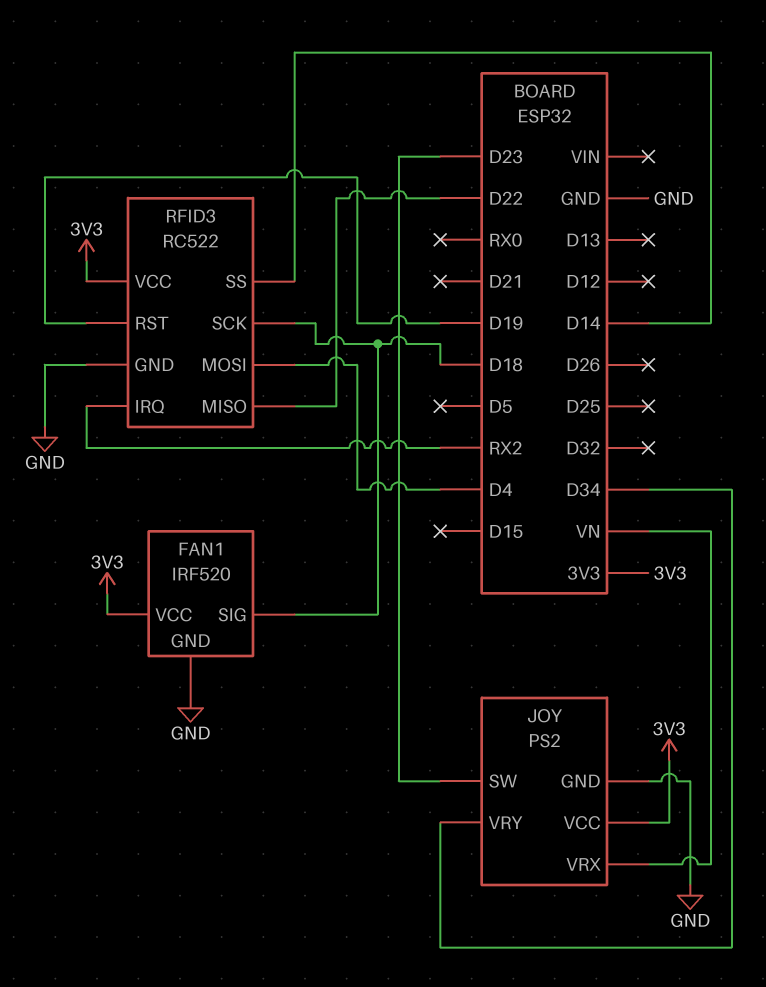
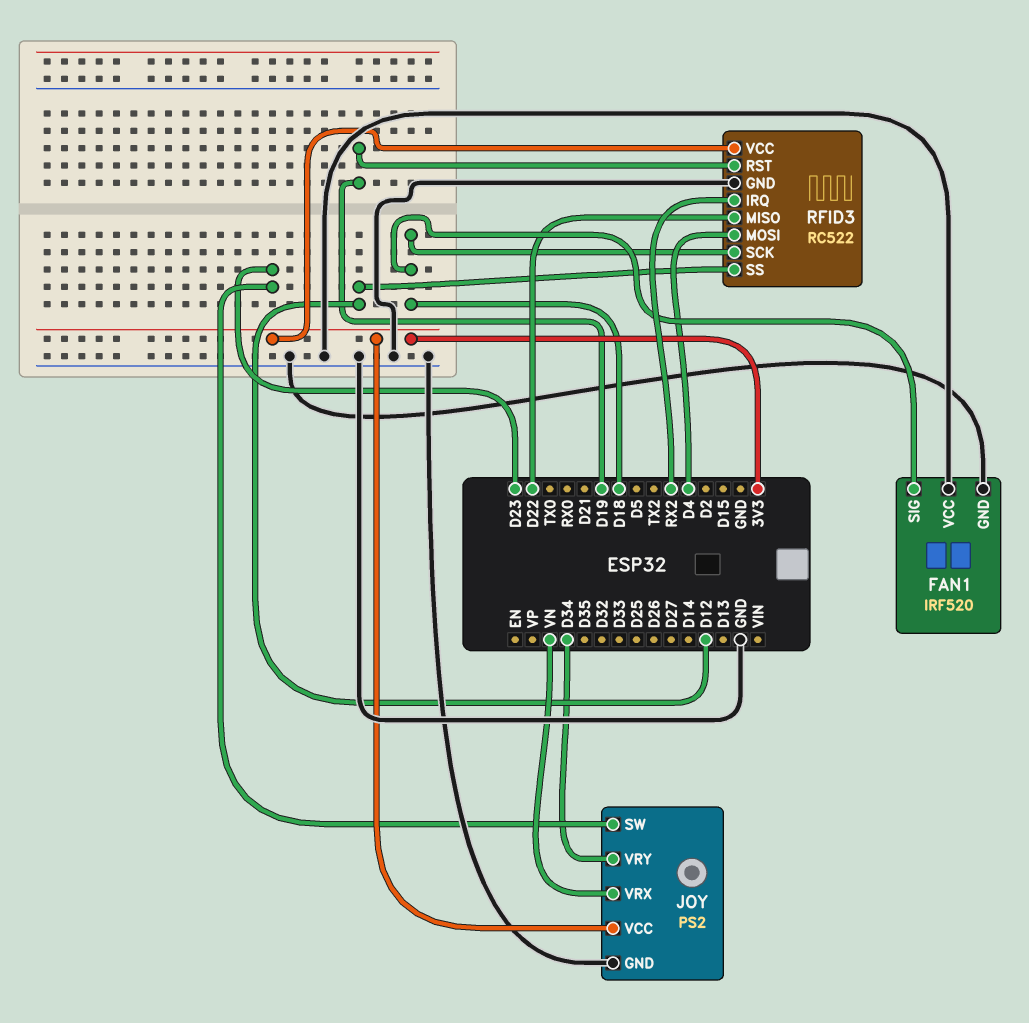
FAN1 pin VCC: 3V3 -> GND
RFID3 pin SS: D14 -> D12

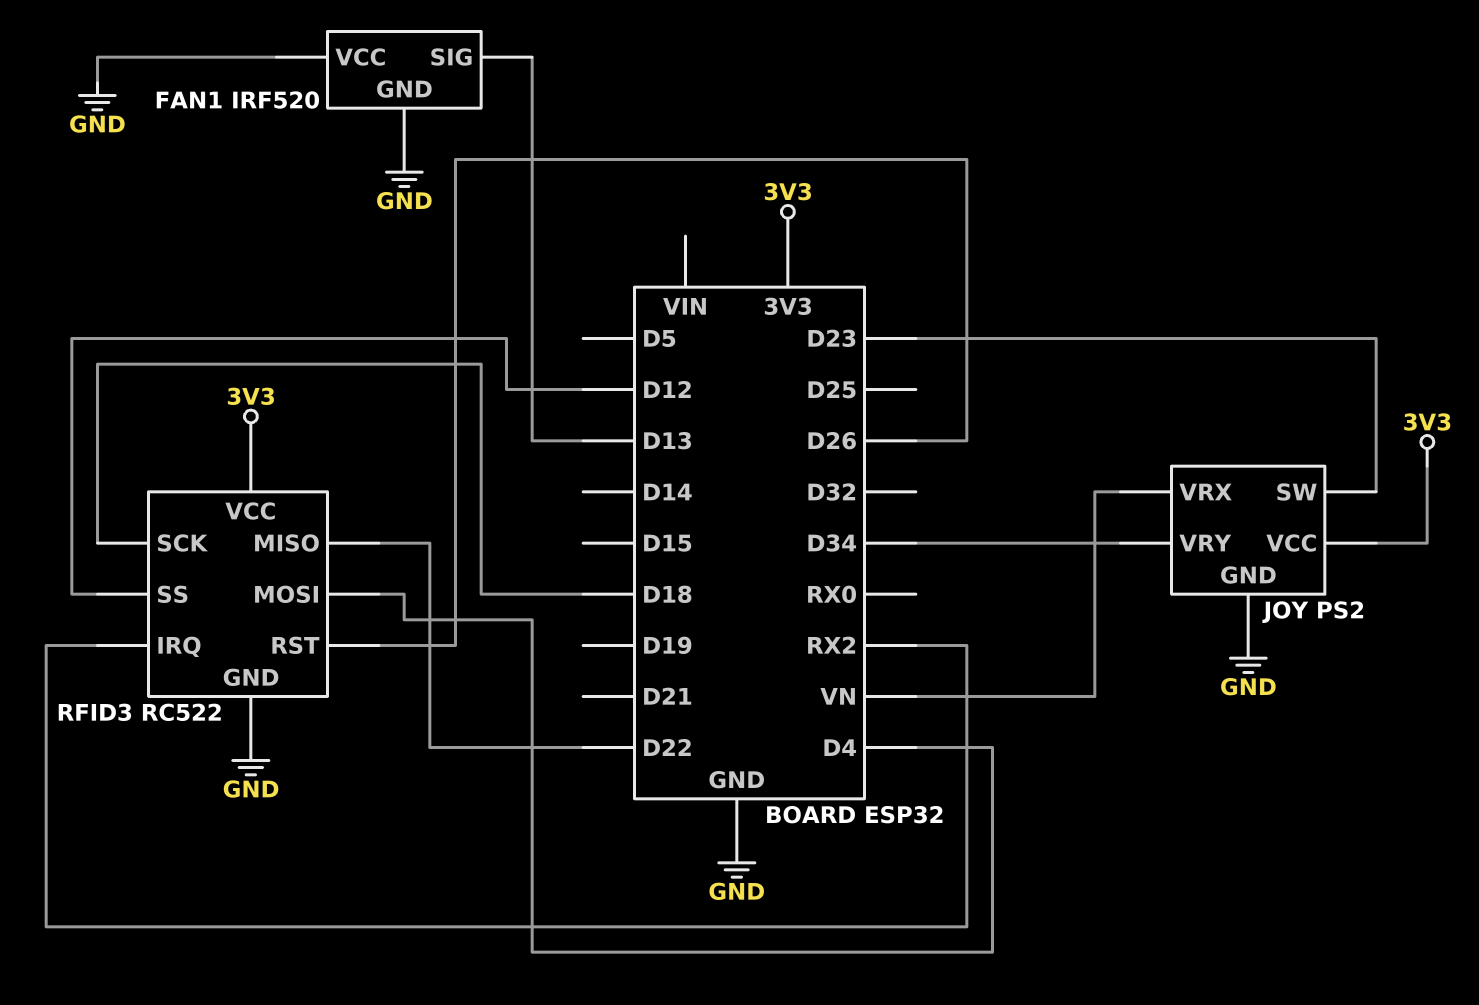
FAN1 pin SIG: D18 -> D13
RFID3 pin RST: D19 -> D26

